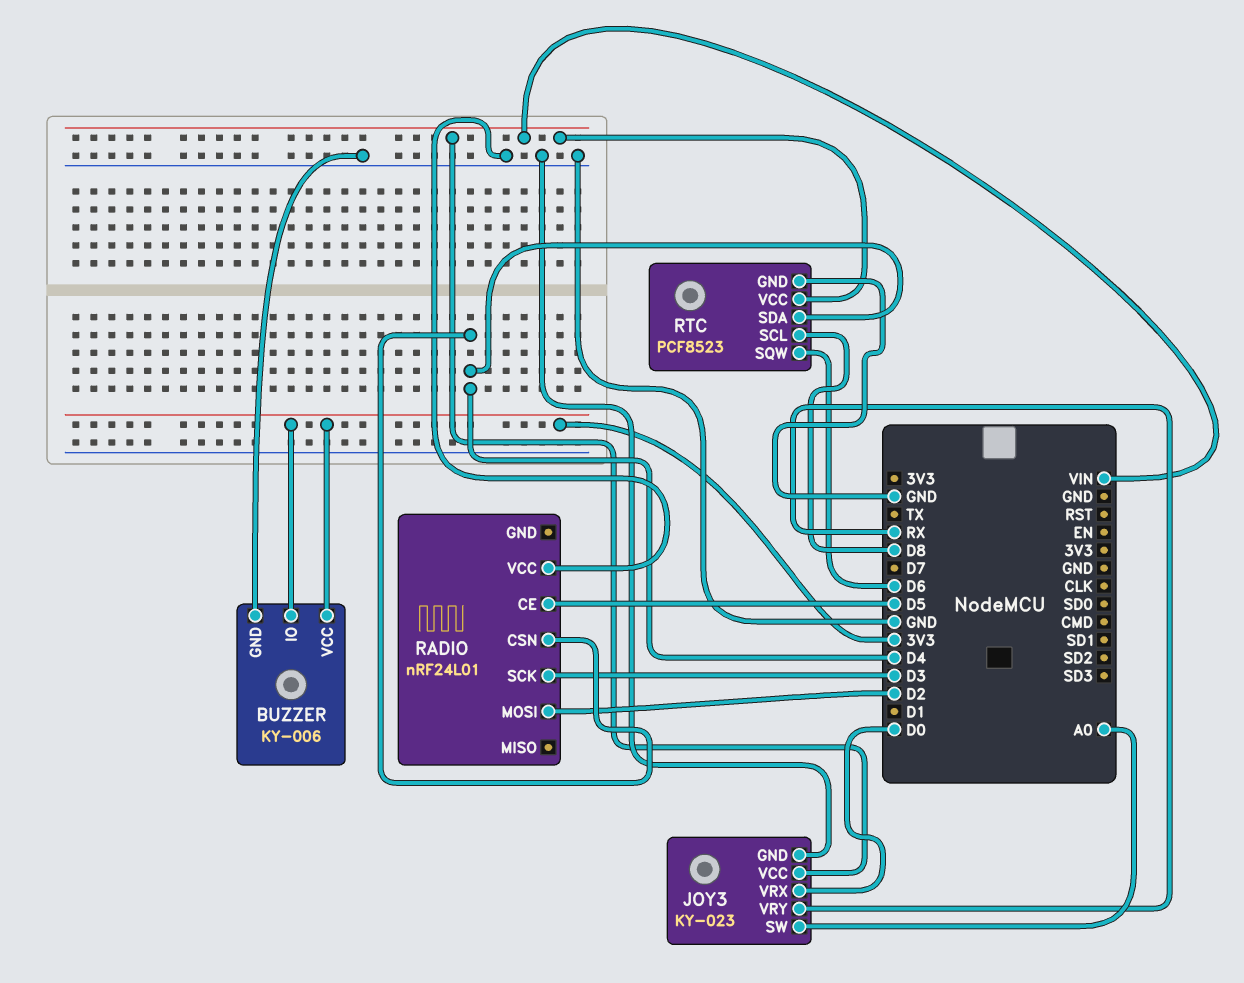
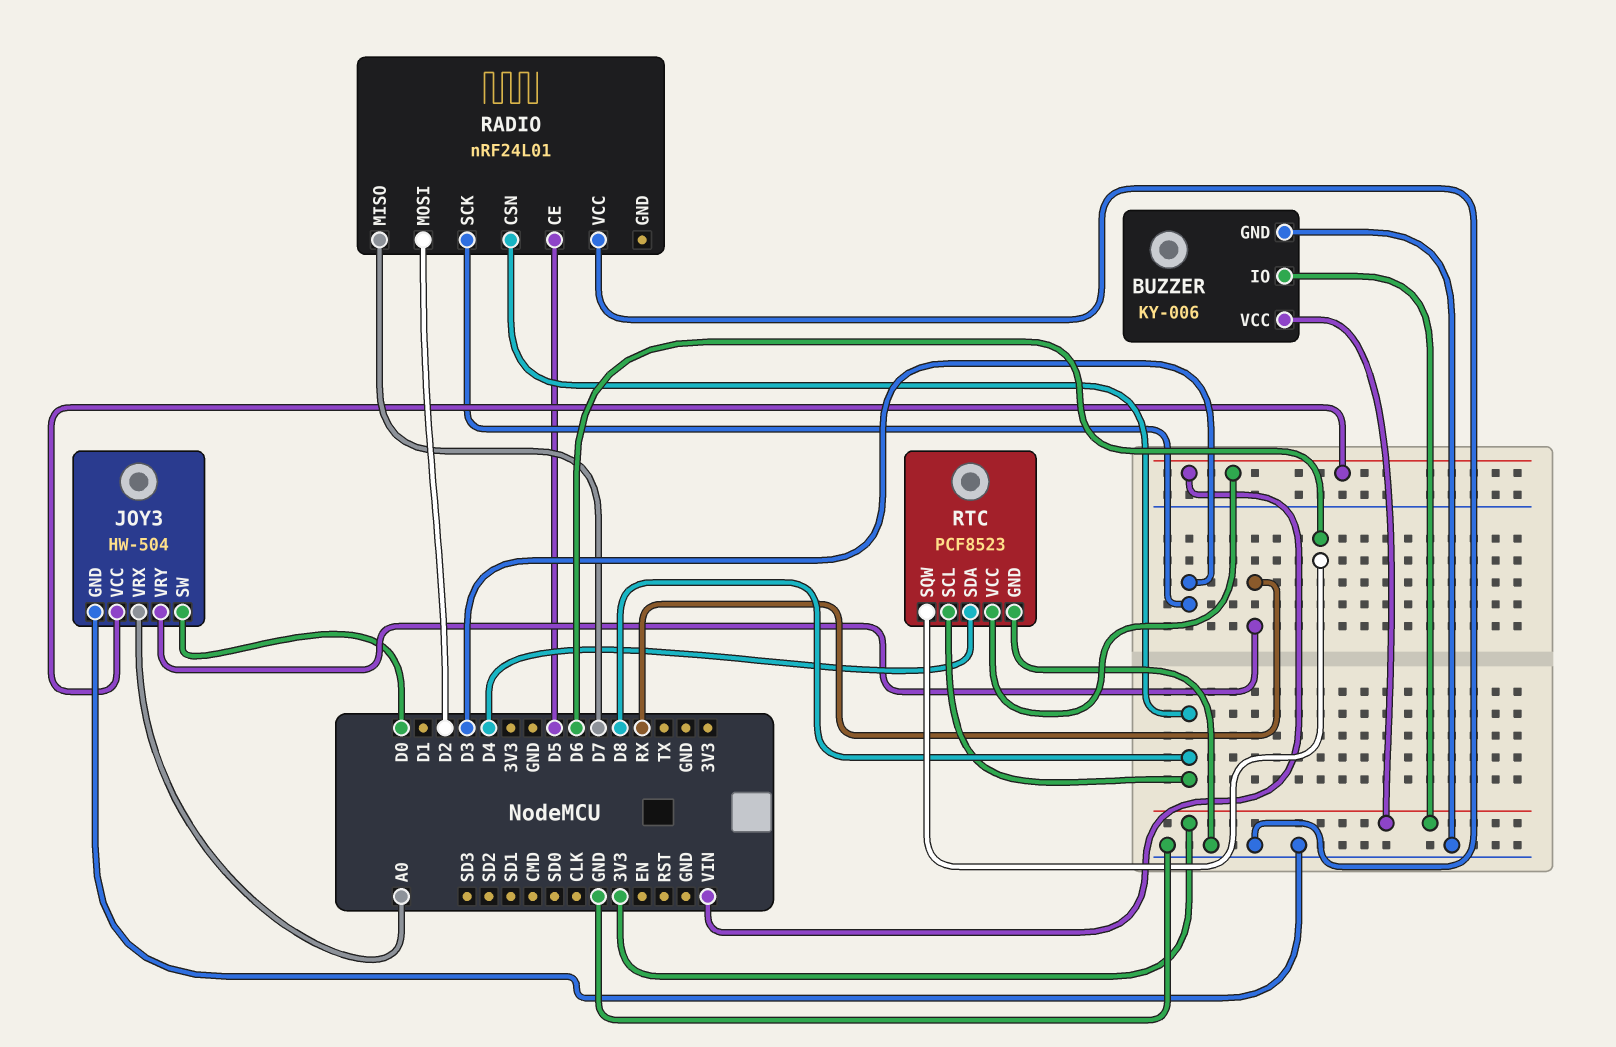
JOY3: KY-023 -> HW-504
JOY3 pin SW: A0 -> D0
JOY3 pin VRX: D0 -> A0
RADIO pin CSN: D4 -> D8
RADIO pin MISO: none -> D7

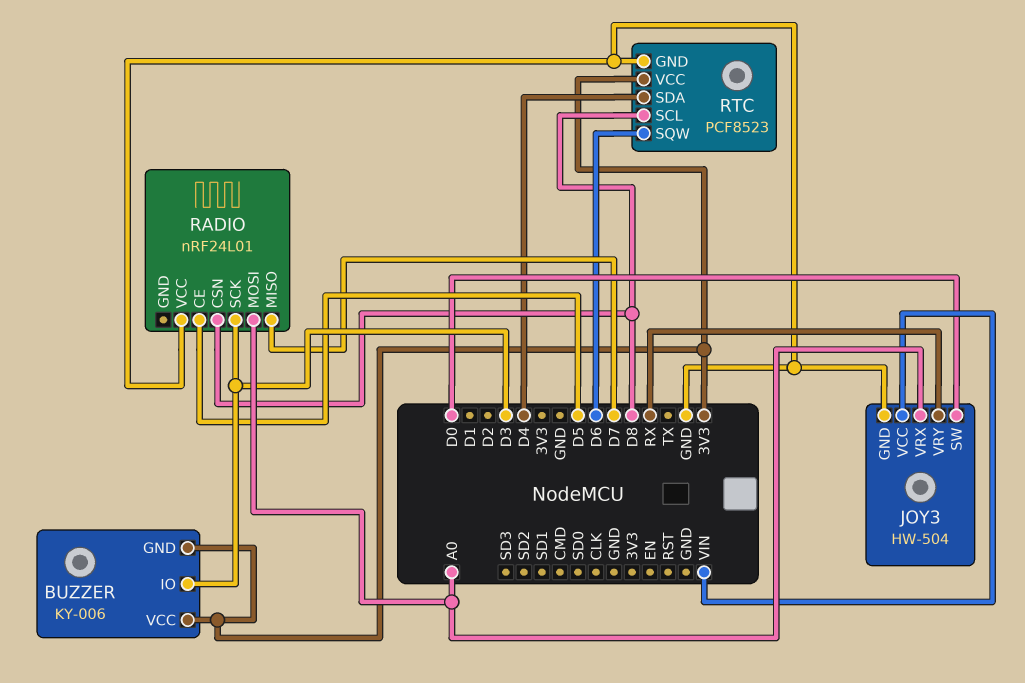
BUZZER pin GND: GND -> 3V3
BUZZER pin IO: 3V3 -> D3
RADIO pin MOSI: D2 -> A0
RTC pin VCC: VIN -> 3V3

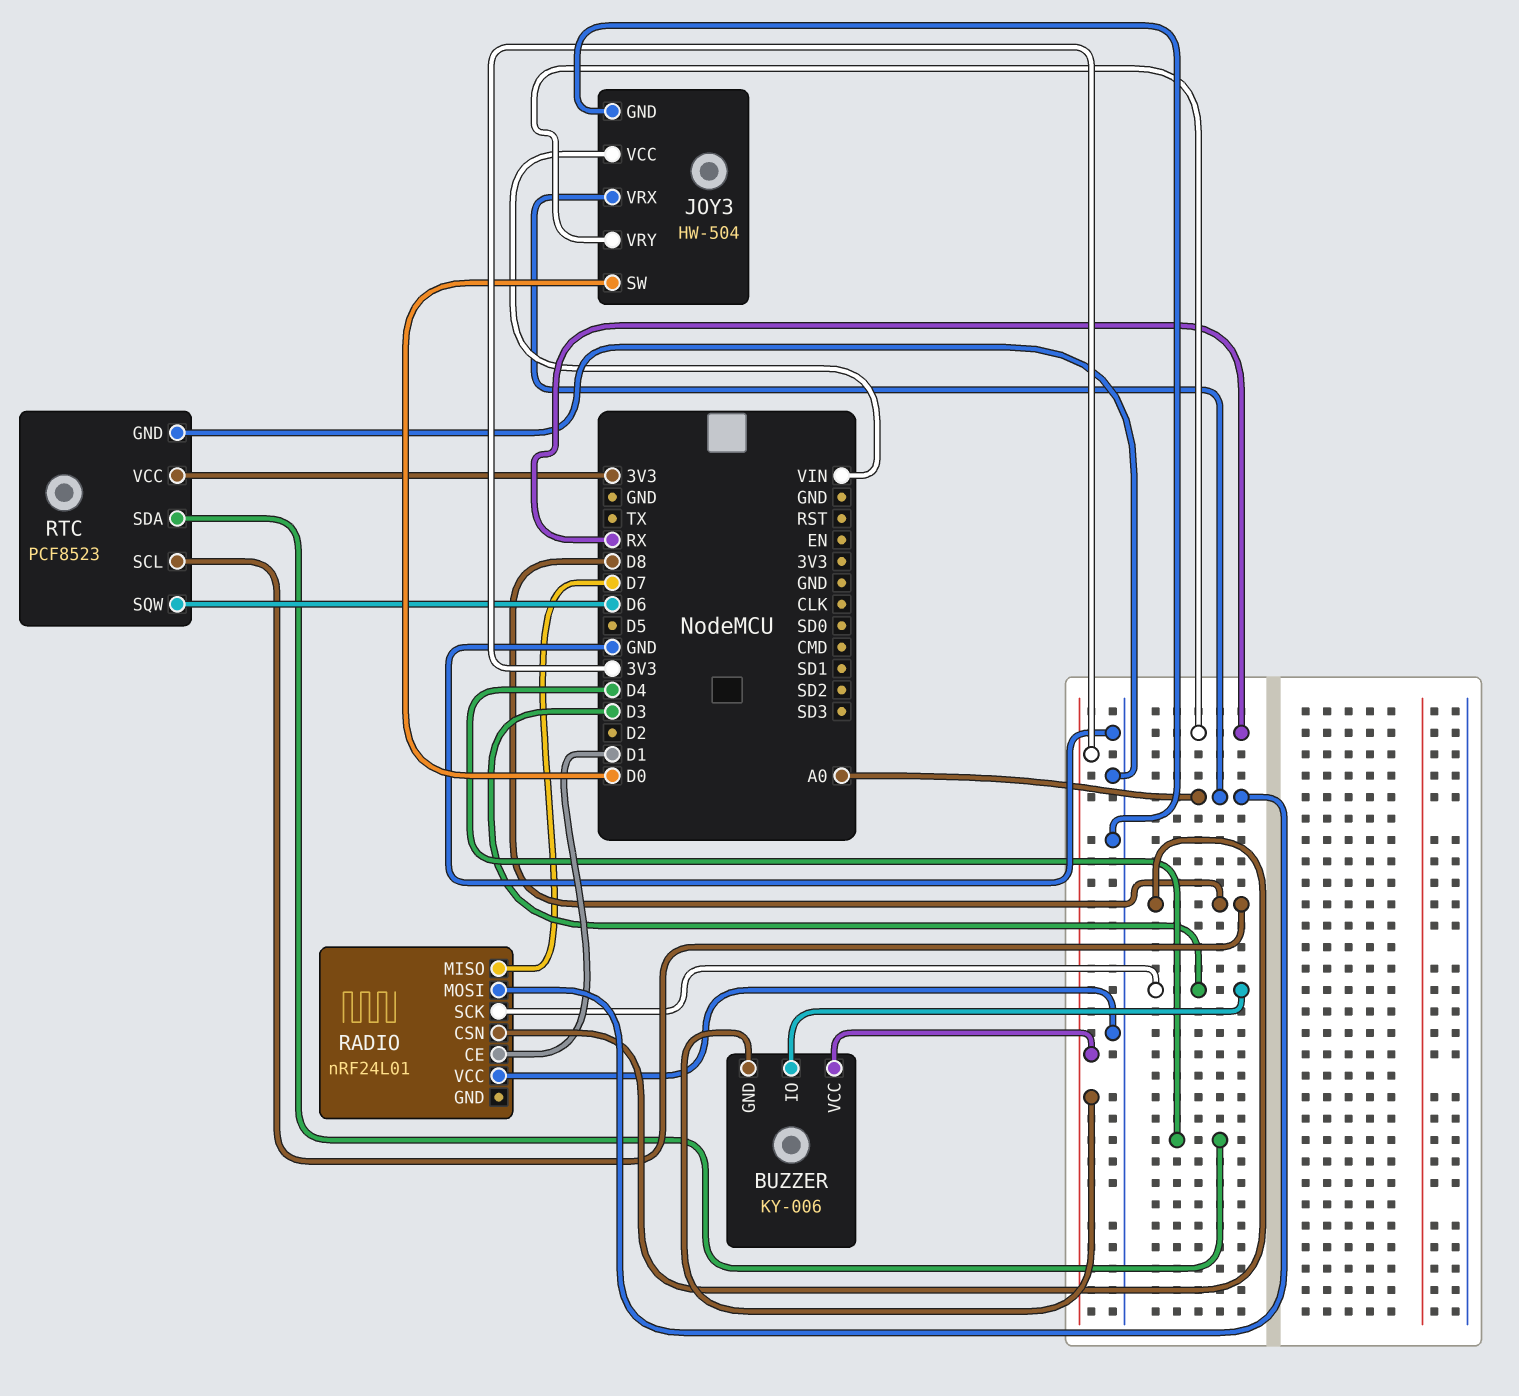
RADIO pin CE: D5 -> D1

